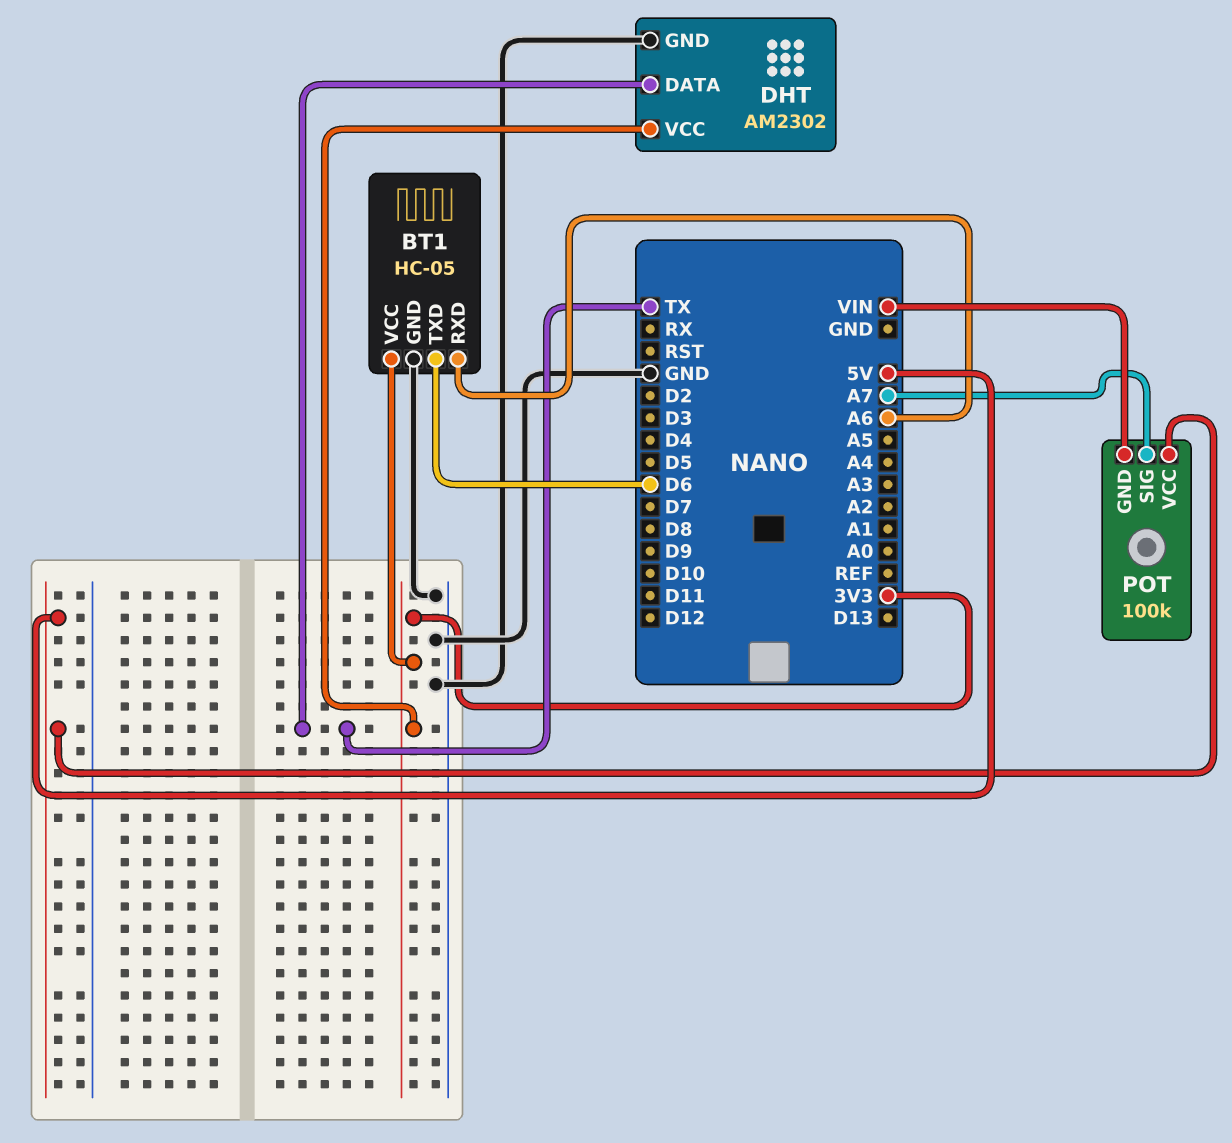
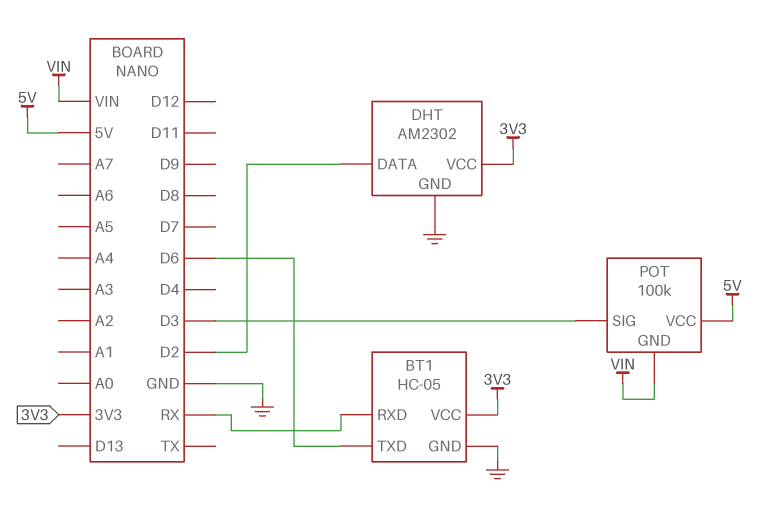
BT1 pin RXD: A6 -> RX
DHT pin DATA: TX -> D2
POT pin SIG: A7 -> D3

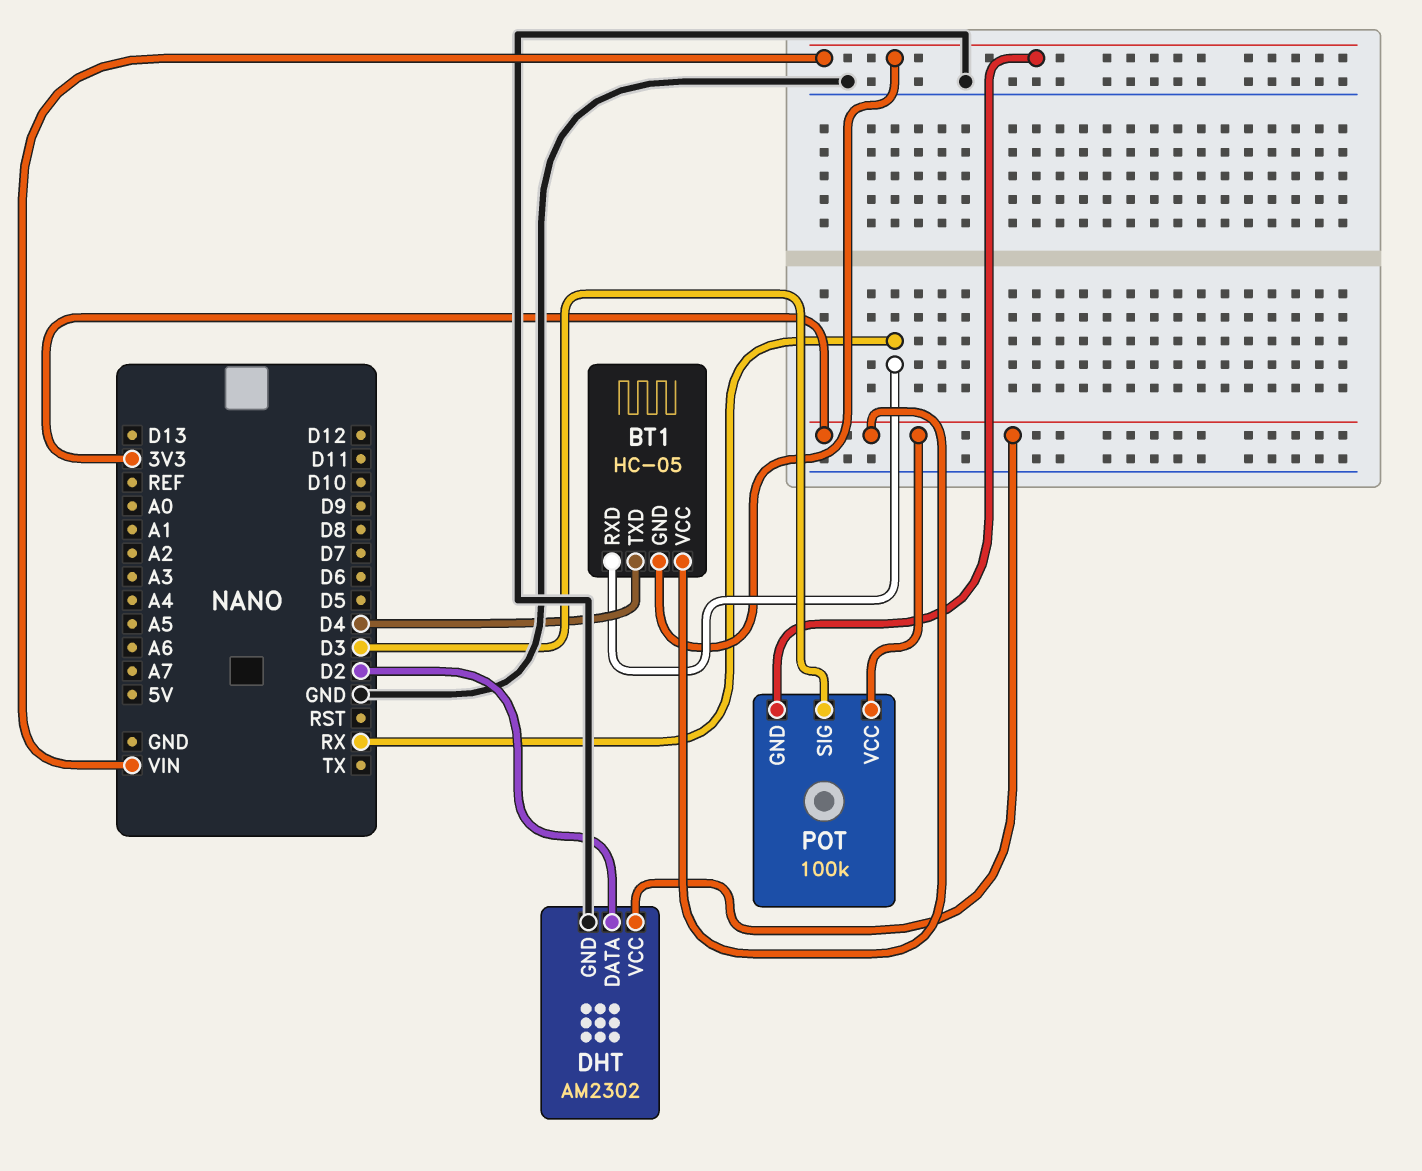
BT1 pin GND: GND -> VIN
BT1 pin TXD: D6 -> D4
POT pin VCC: 5V -> 3V3

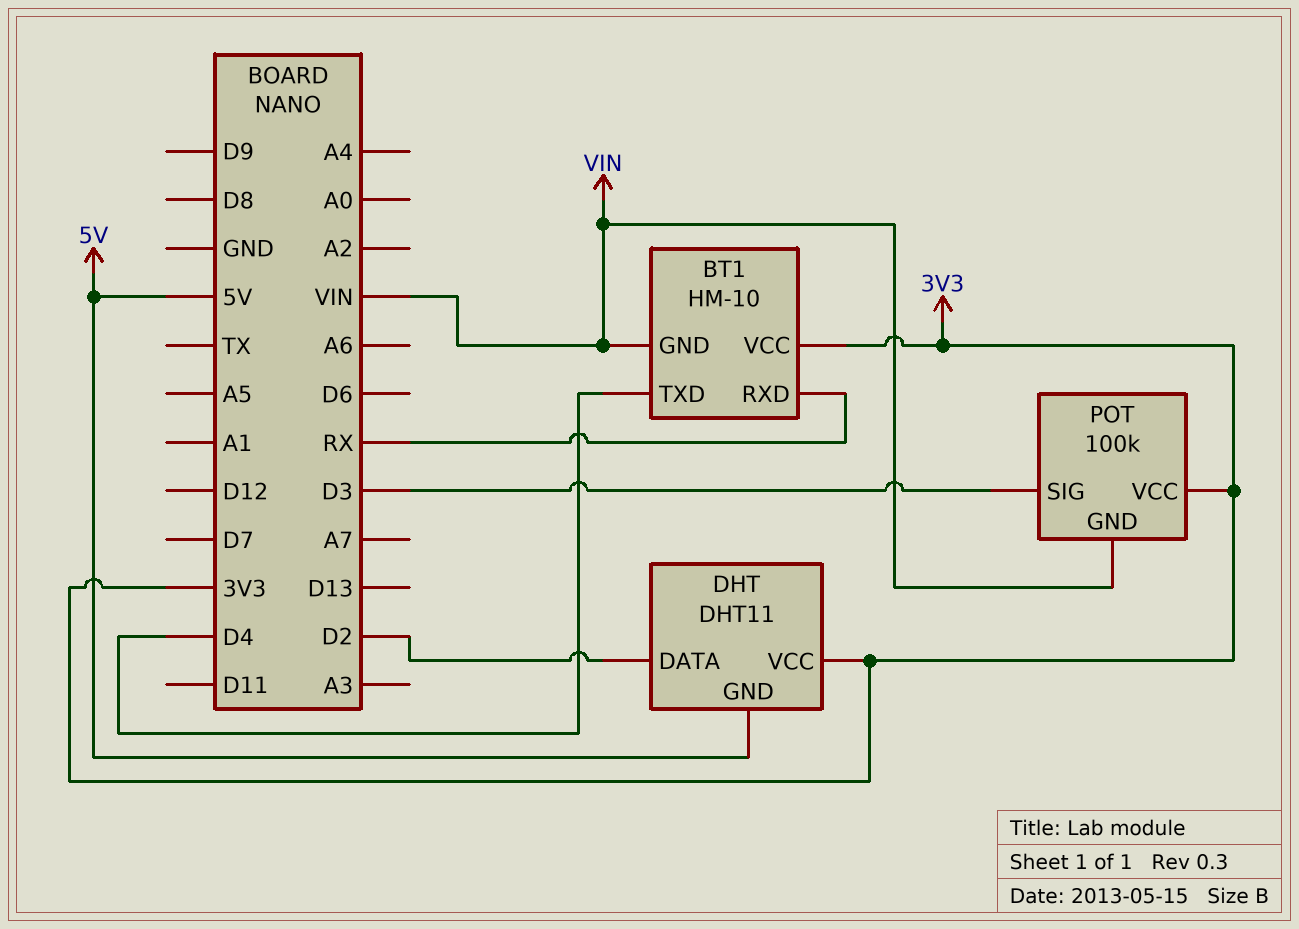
BT1: HC-05 -> HM-10
DHT: AM2302 -> DHT11
DHT pin GND: GND -> 5V

